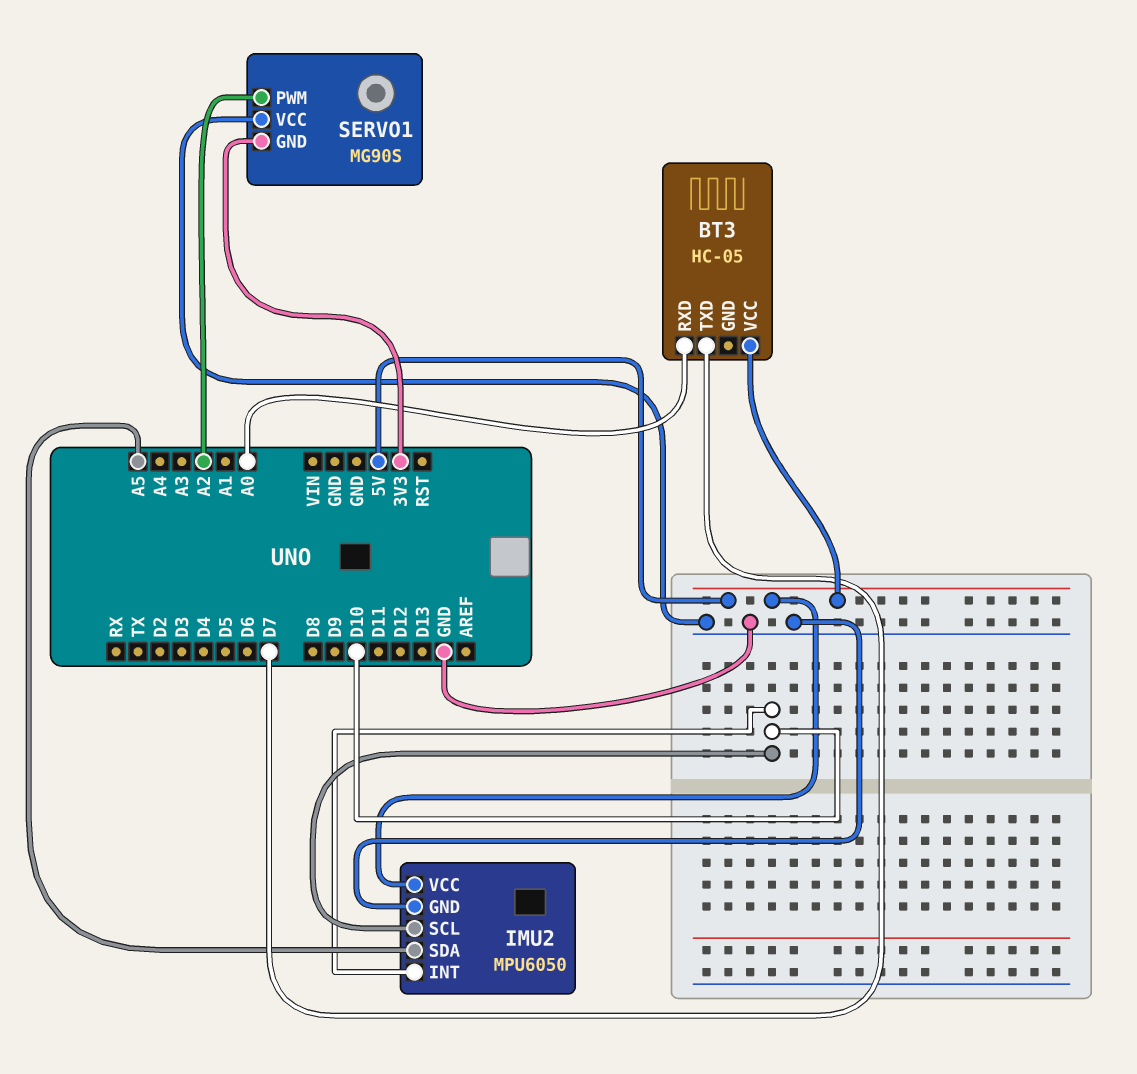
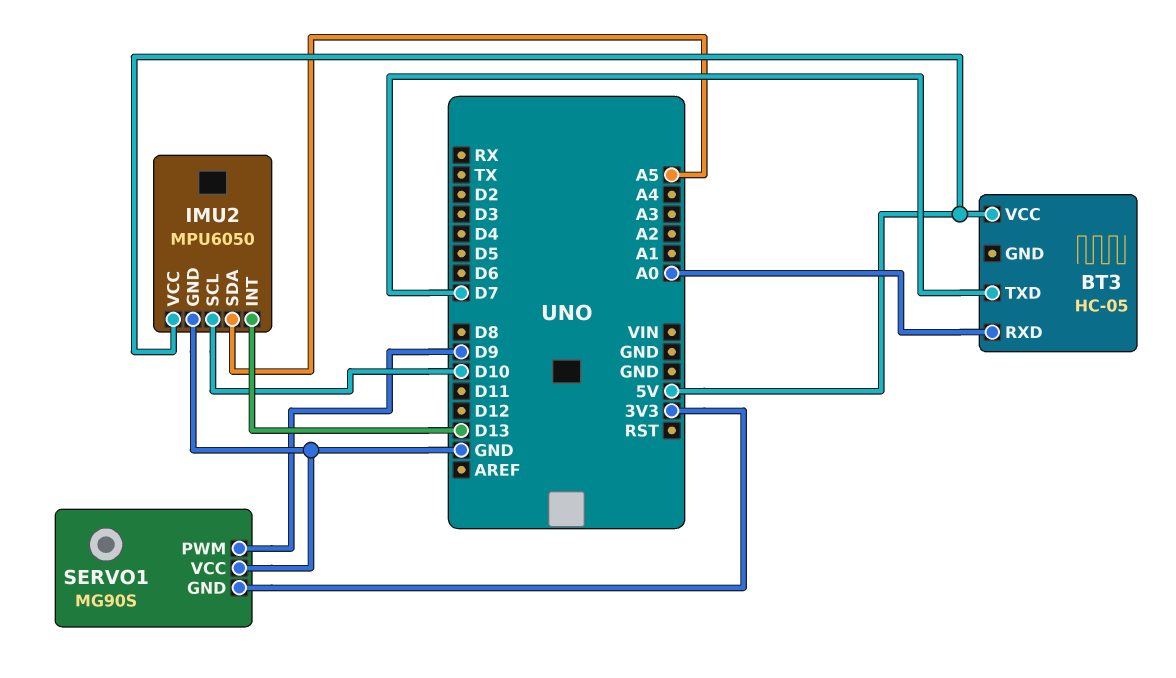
IMU2 pin INT: D10 -> D13
SERVO1 pin PWM: A2 -> D9

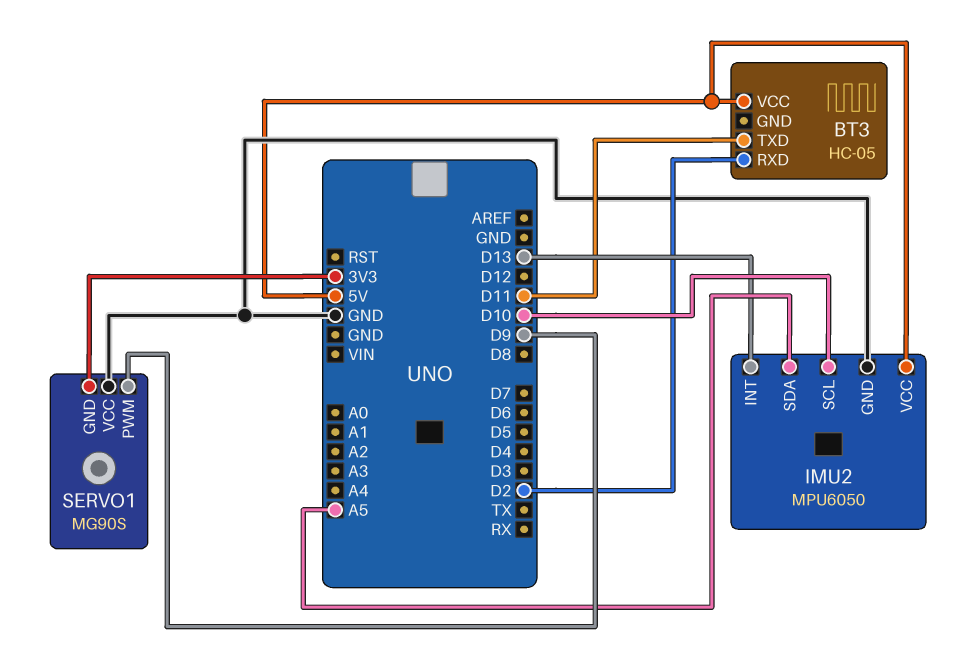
BT3 pin RXD: A0 -> D2
BT3 pin TXD: D7 -> D11

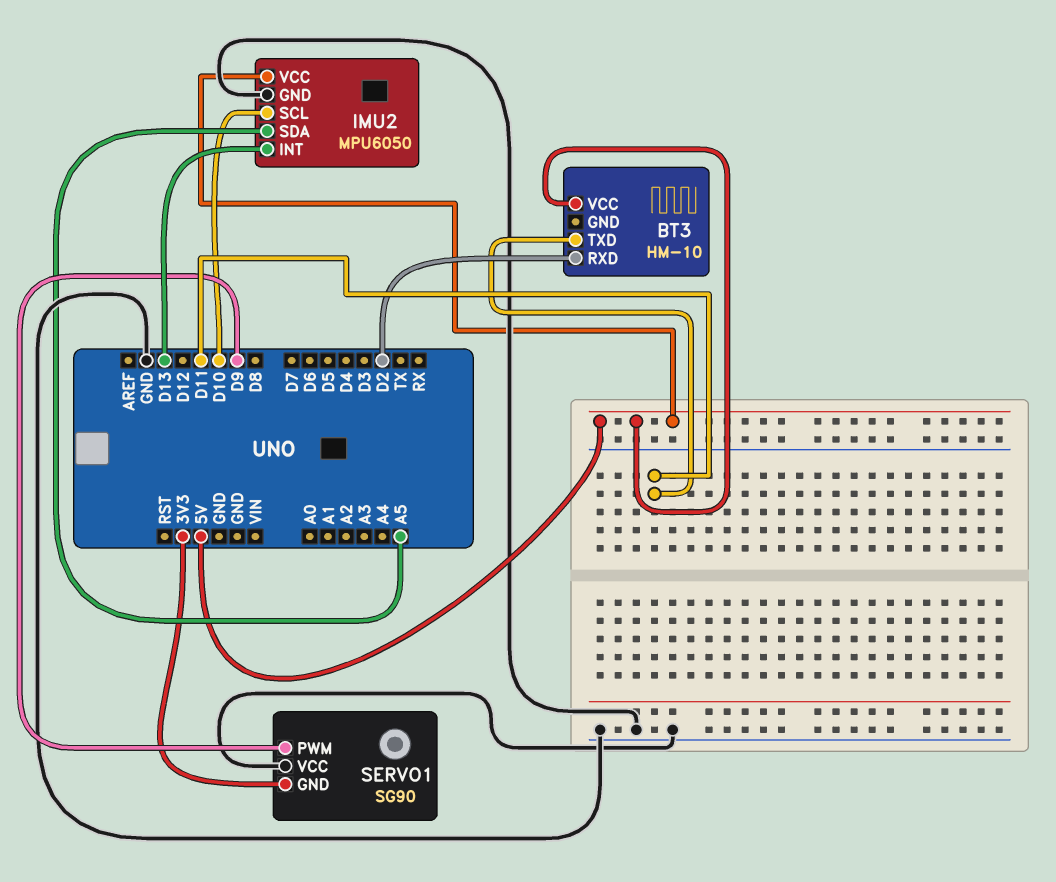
BT3: HC-05 -> HM-10
SERVO1: MG90S -> SG90

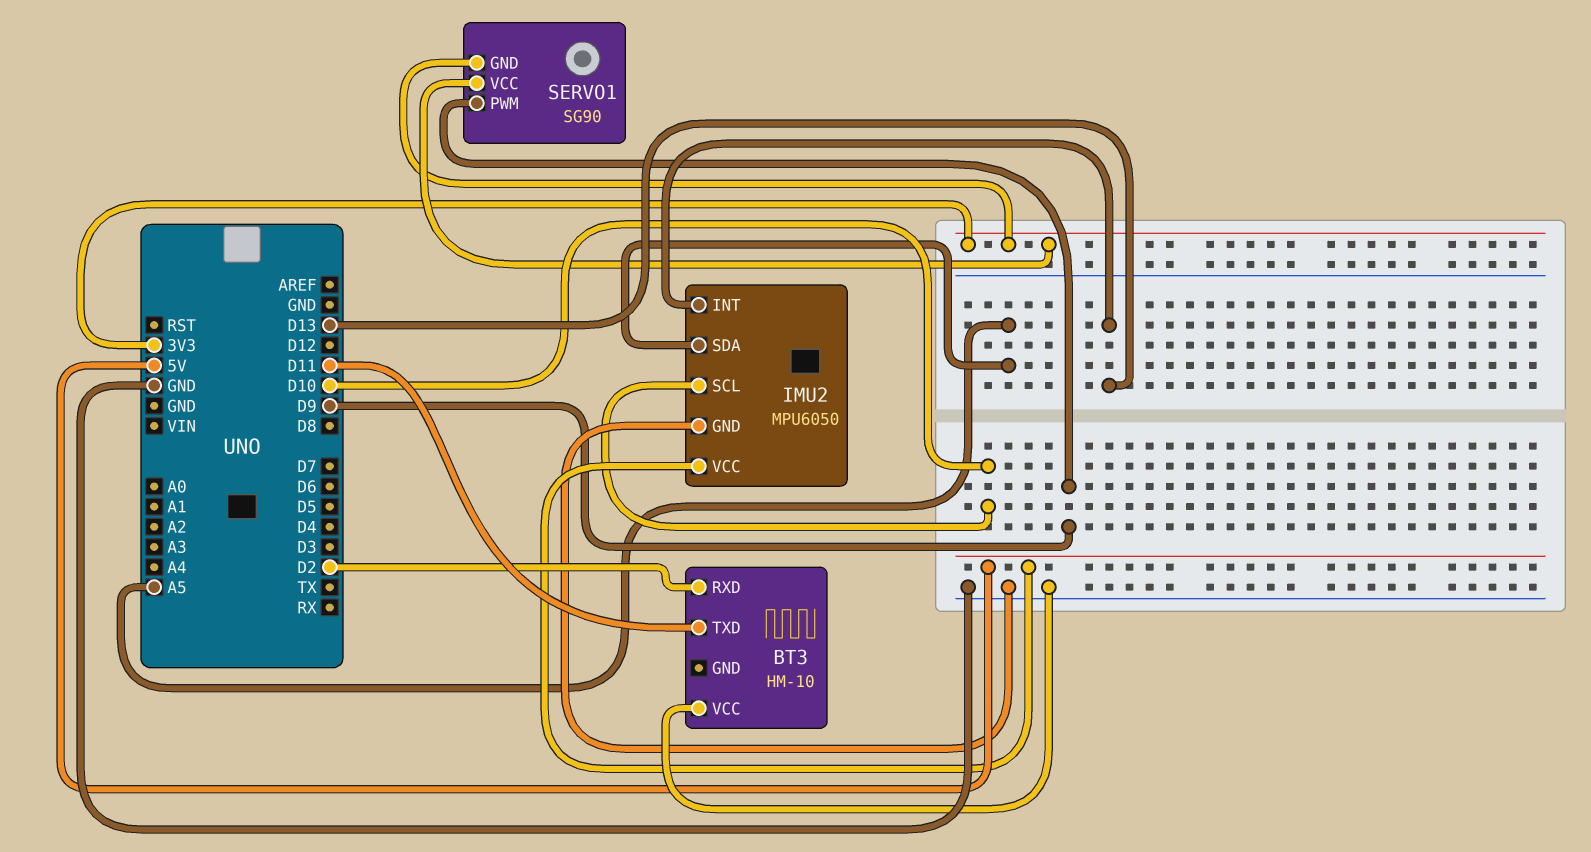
BT3 pin VCC: 5V -> GND
SERVO1 pin VCC: GND -> 3V3

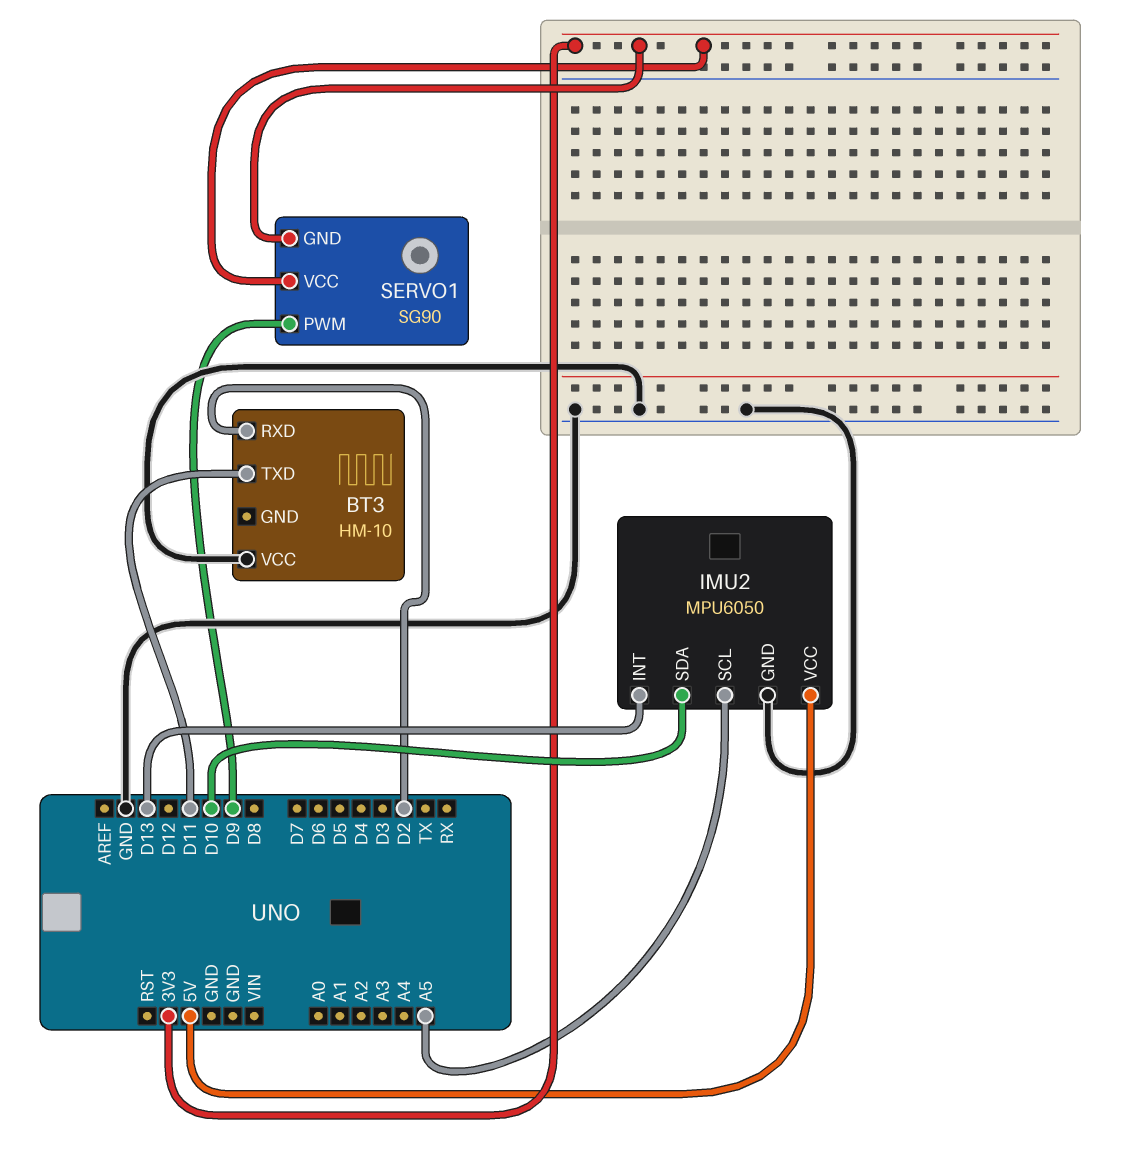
IMU2 pin SCL: D10 -> A5
IMU2 pin SDA: A5 -> D10

